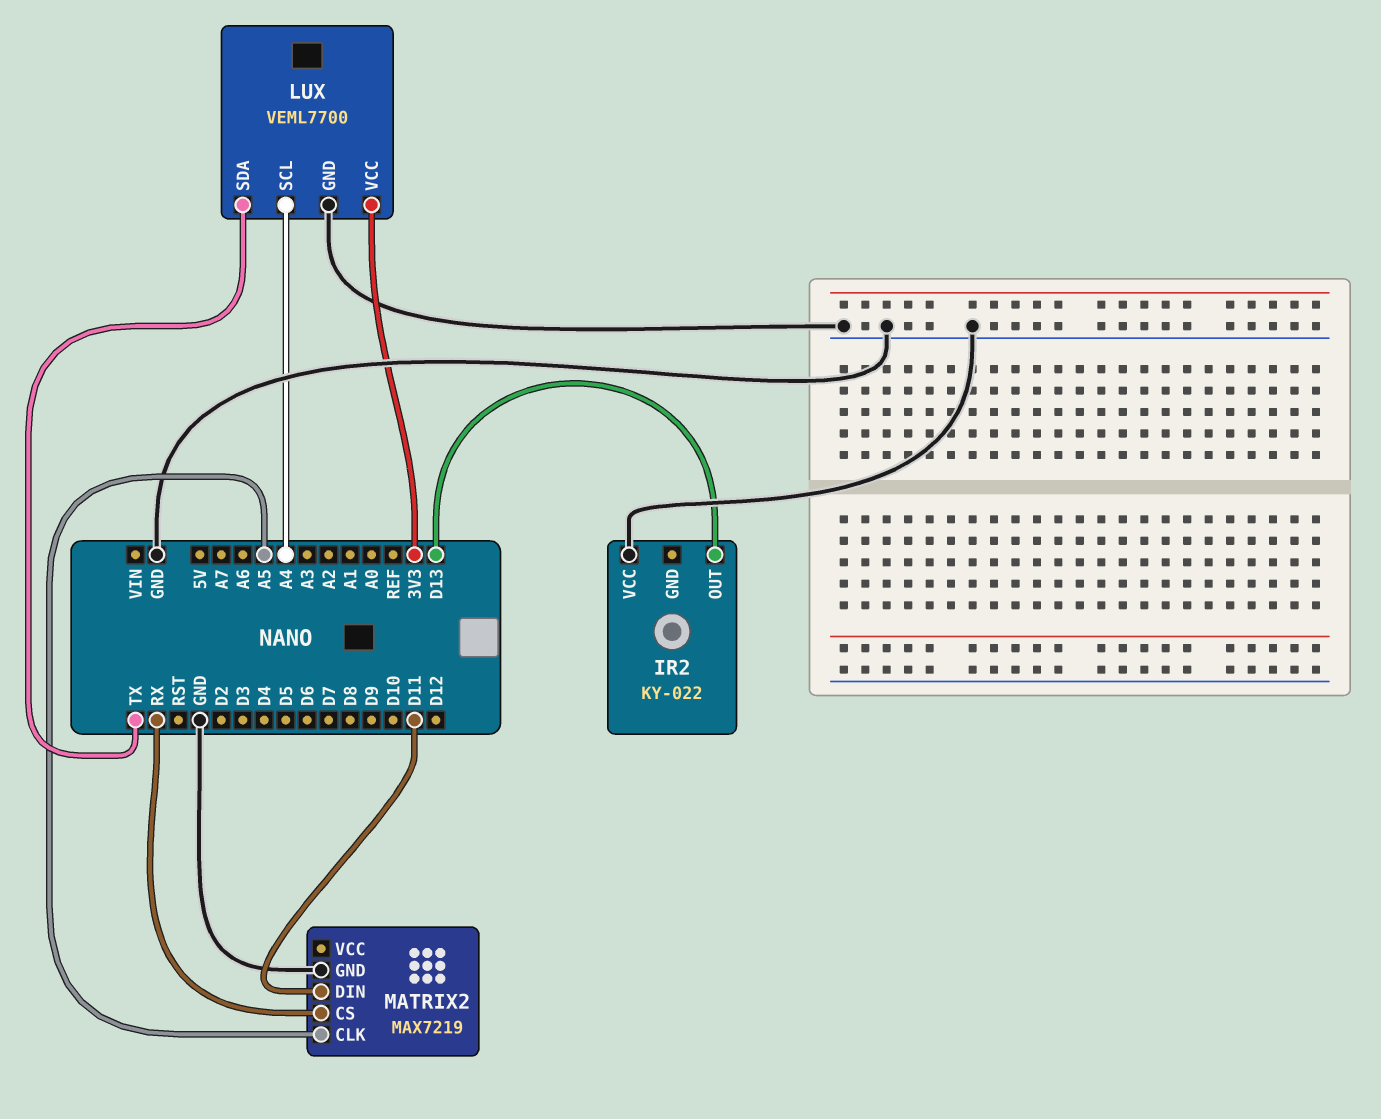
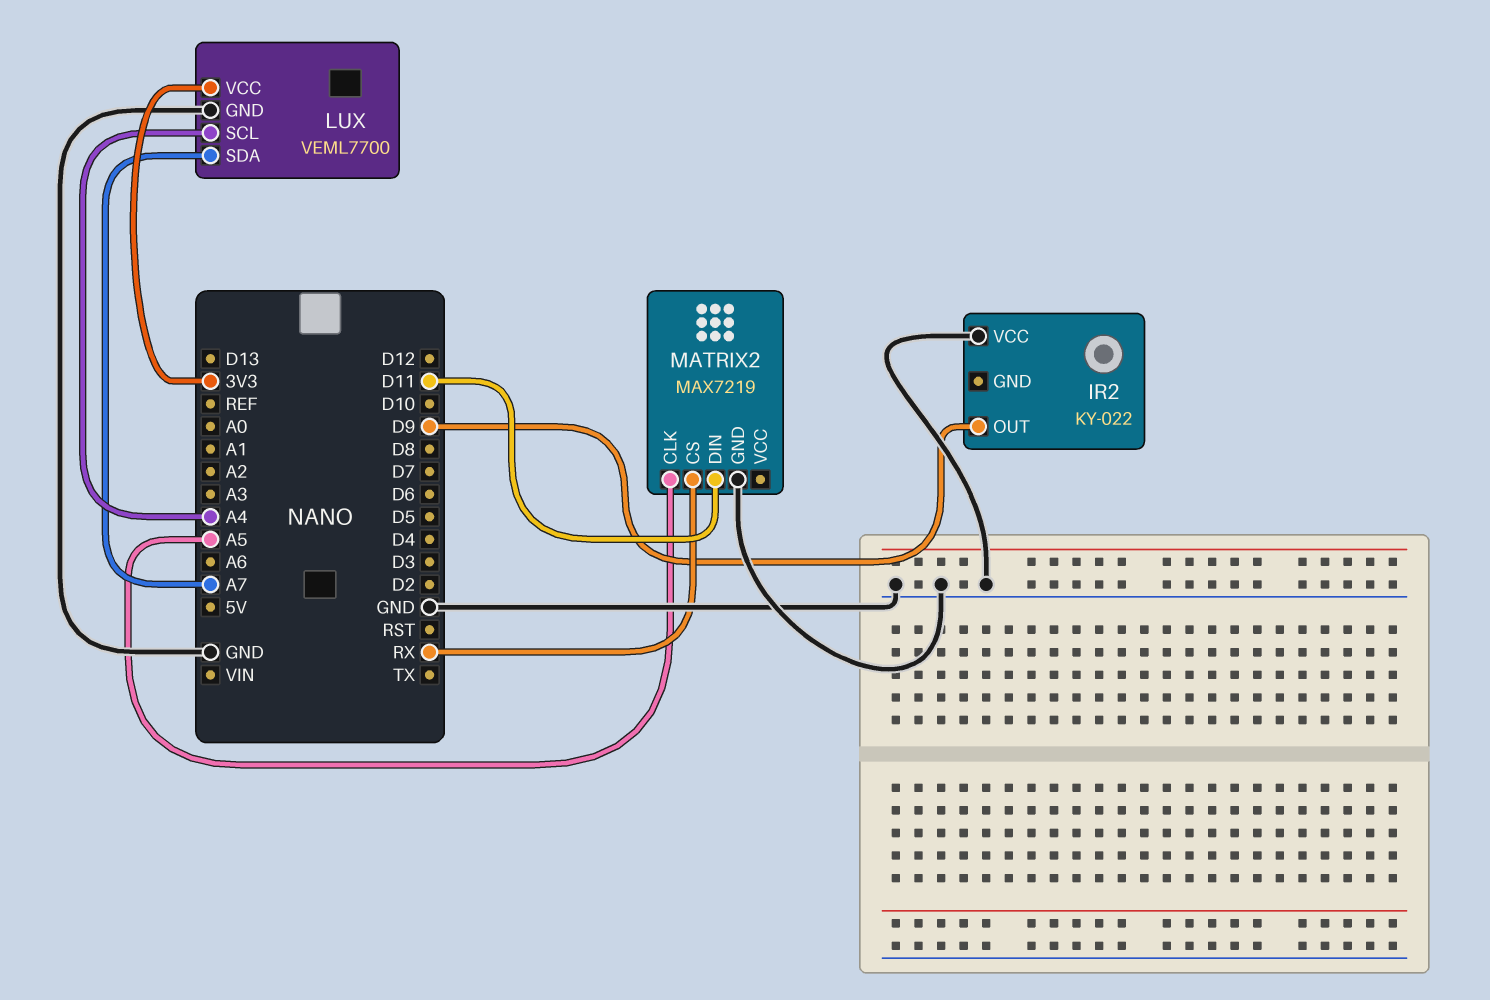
IR2 pin OUT: D13 -> D9
LUX pin SDA: TX -> A7

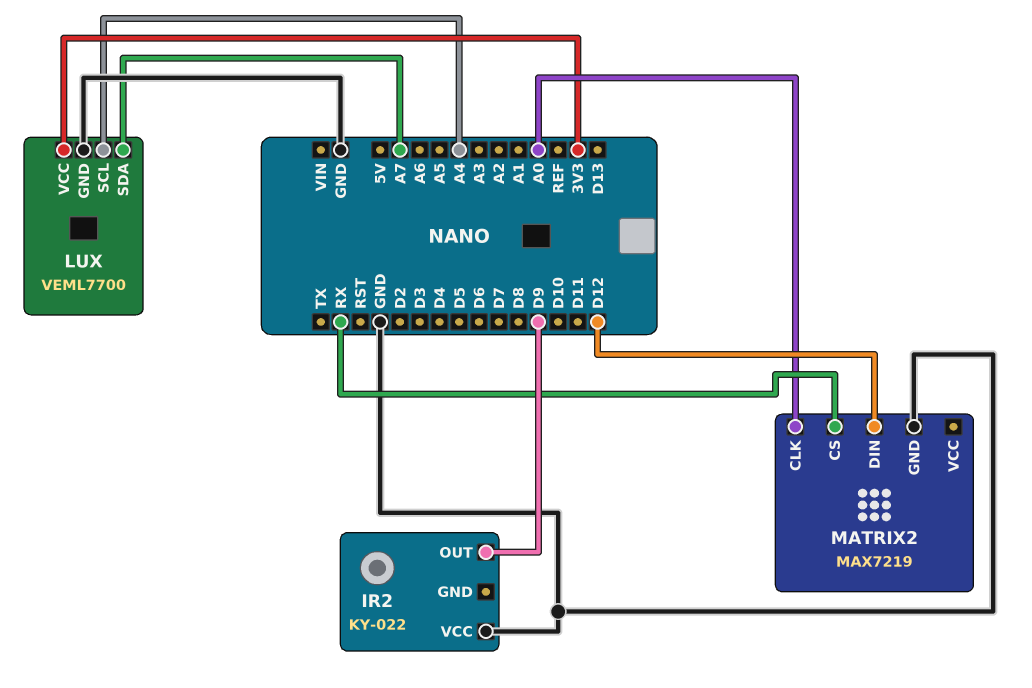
MATRIX2 pin CLK: A5 -> A0
MATRIX2 pin DIN: D11 -> D12

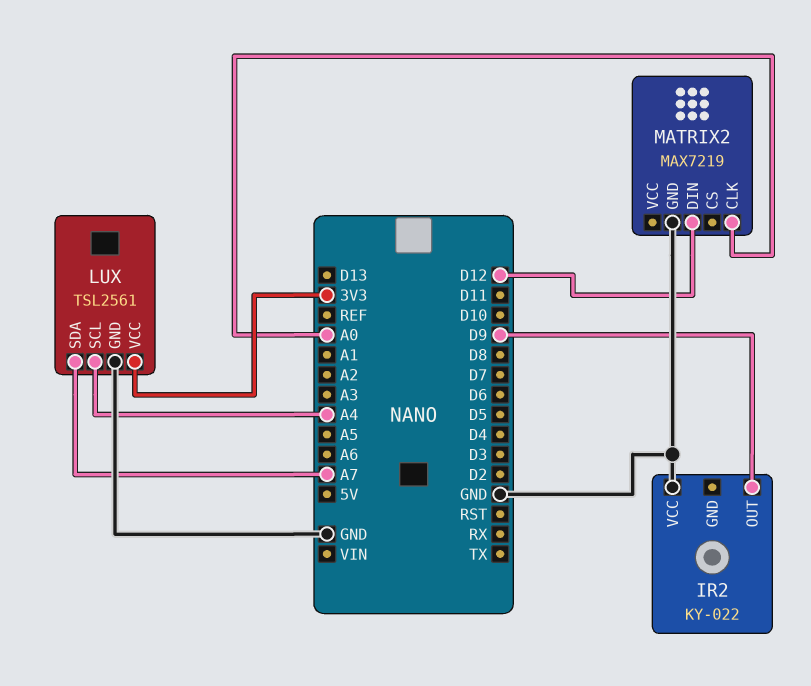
LUX: VEML7700 -> TSL2561
MATRIX2 pin CS: RX -> none

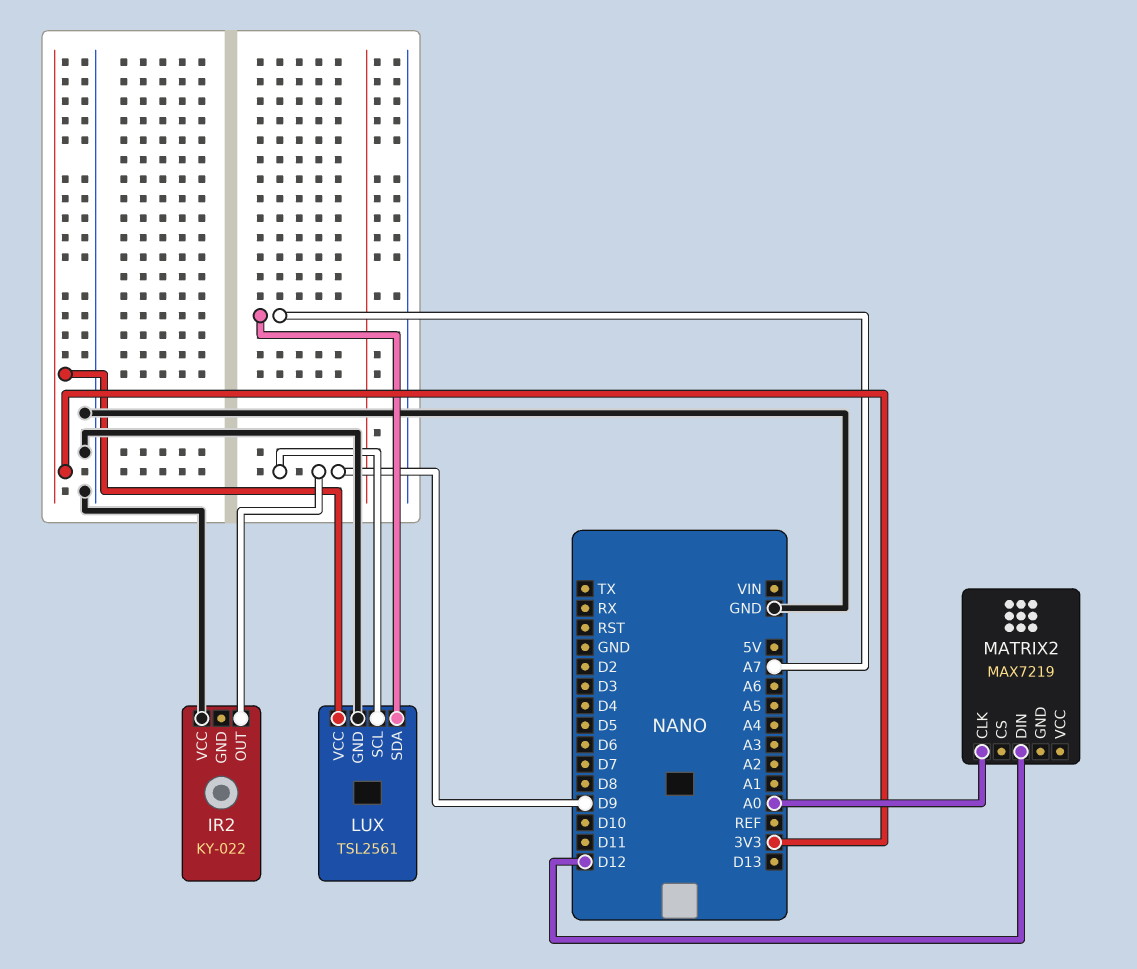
LUX pin SCL: A4 -> D9
MATRIX2 pin GND: GND -> none

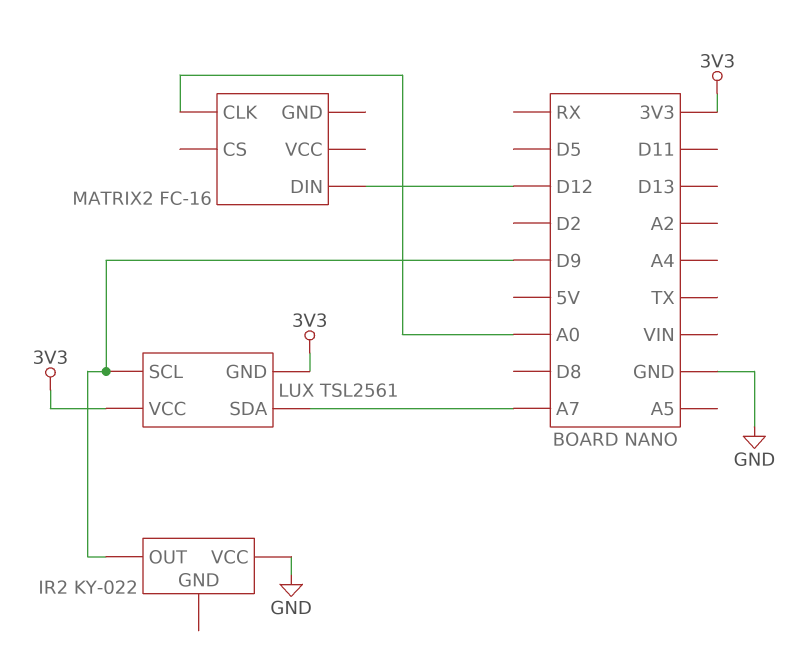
LUX pin GND: GND -> 3V3
MATRIX2: MAX7219 -> FC-16

